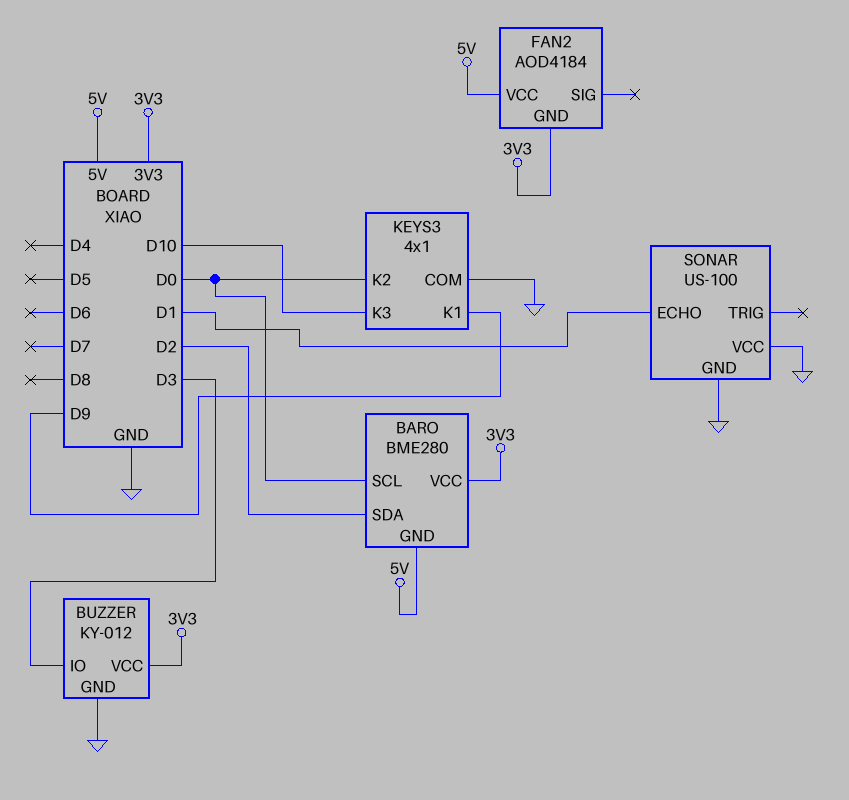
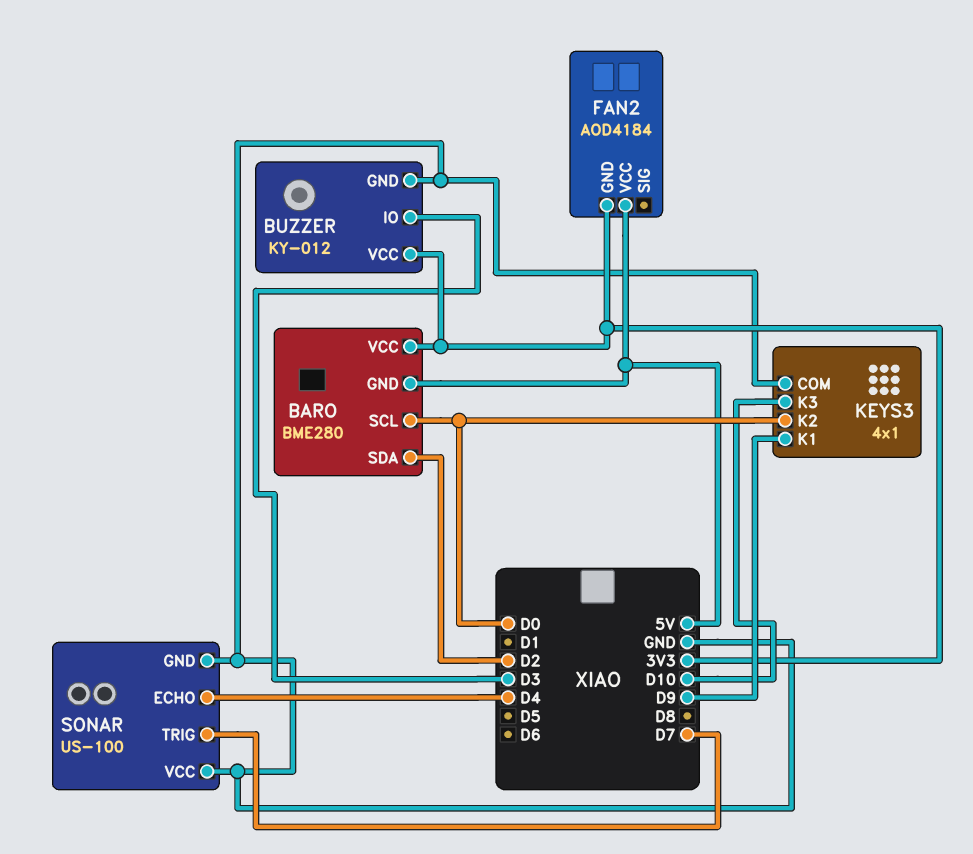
SONAR pin ECHO: D1 -> D4
SONAR pin TRIG: none -> D7

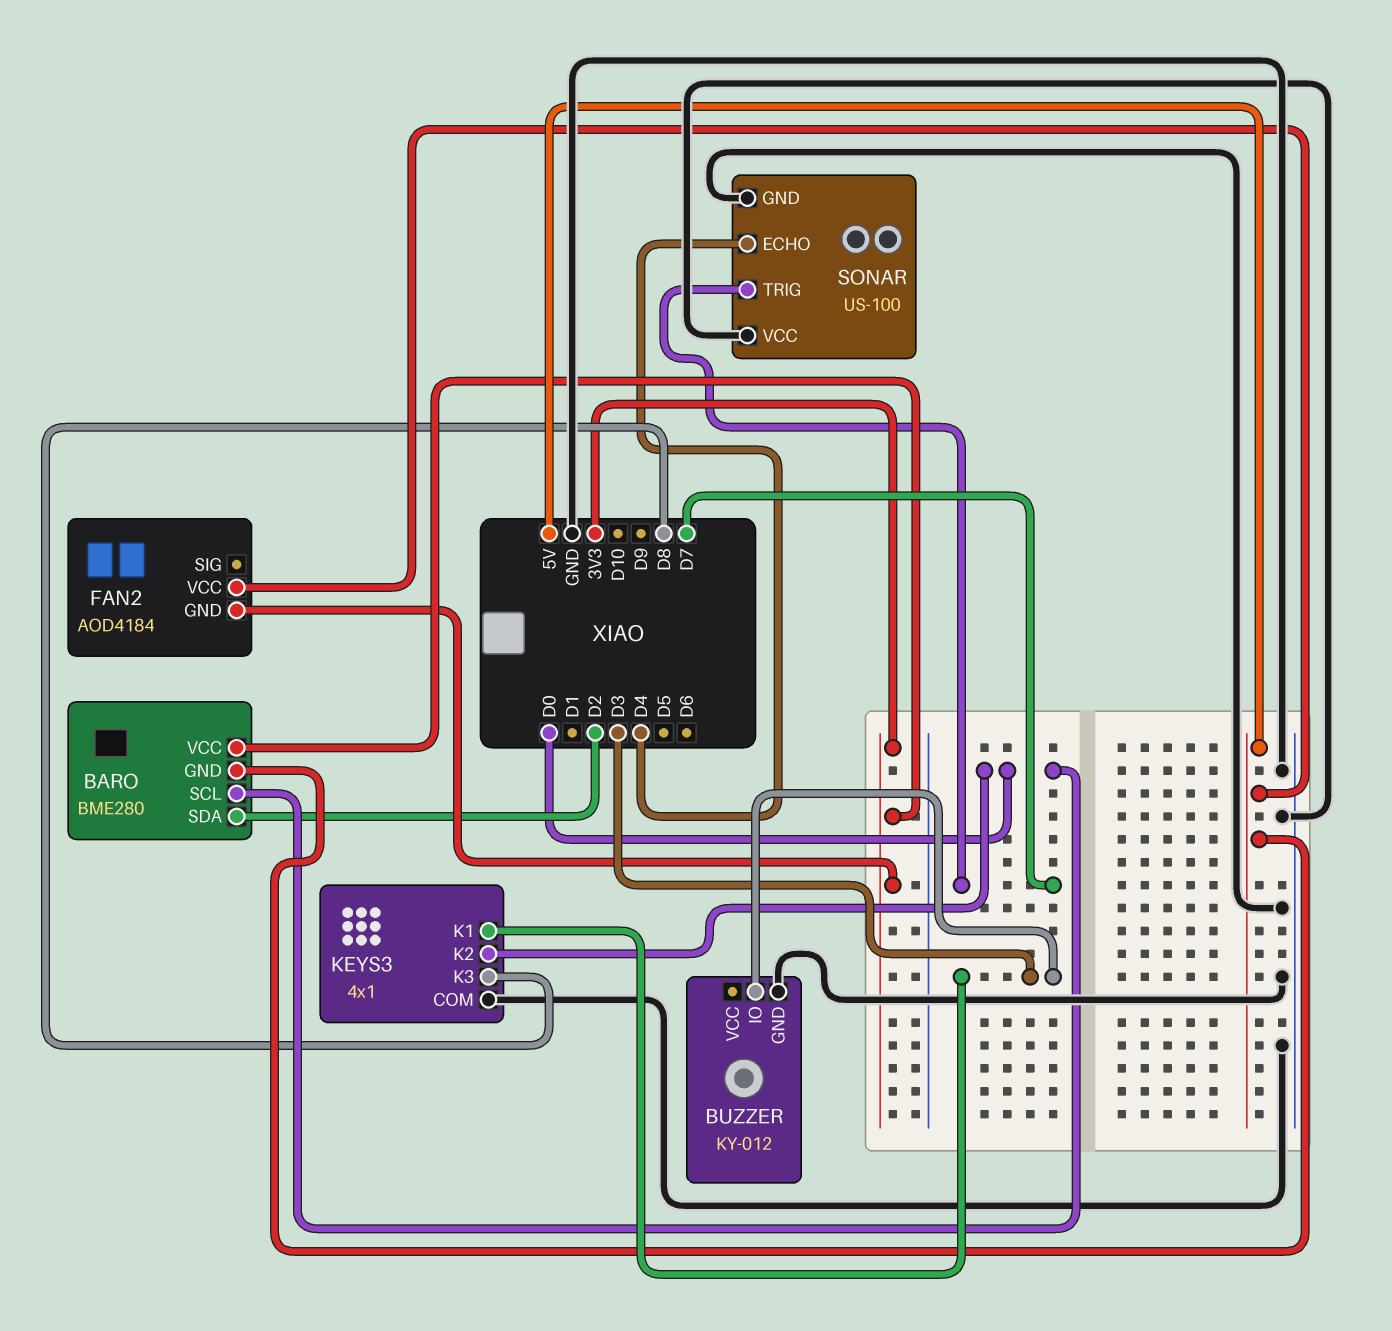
BUZZER pin VCC: 3V3 -> none
KEYS3 pin K1: D9 -> D3
KEYS3 pin K3: D10 -> D8

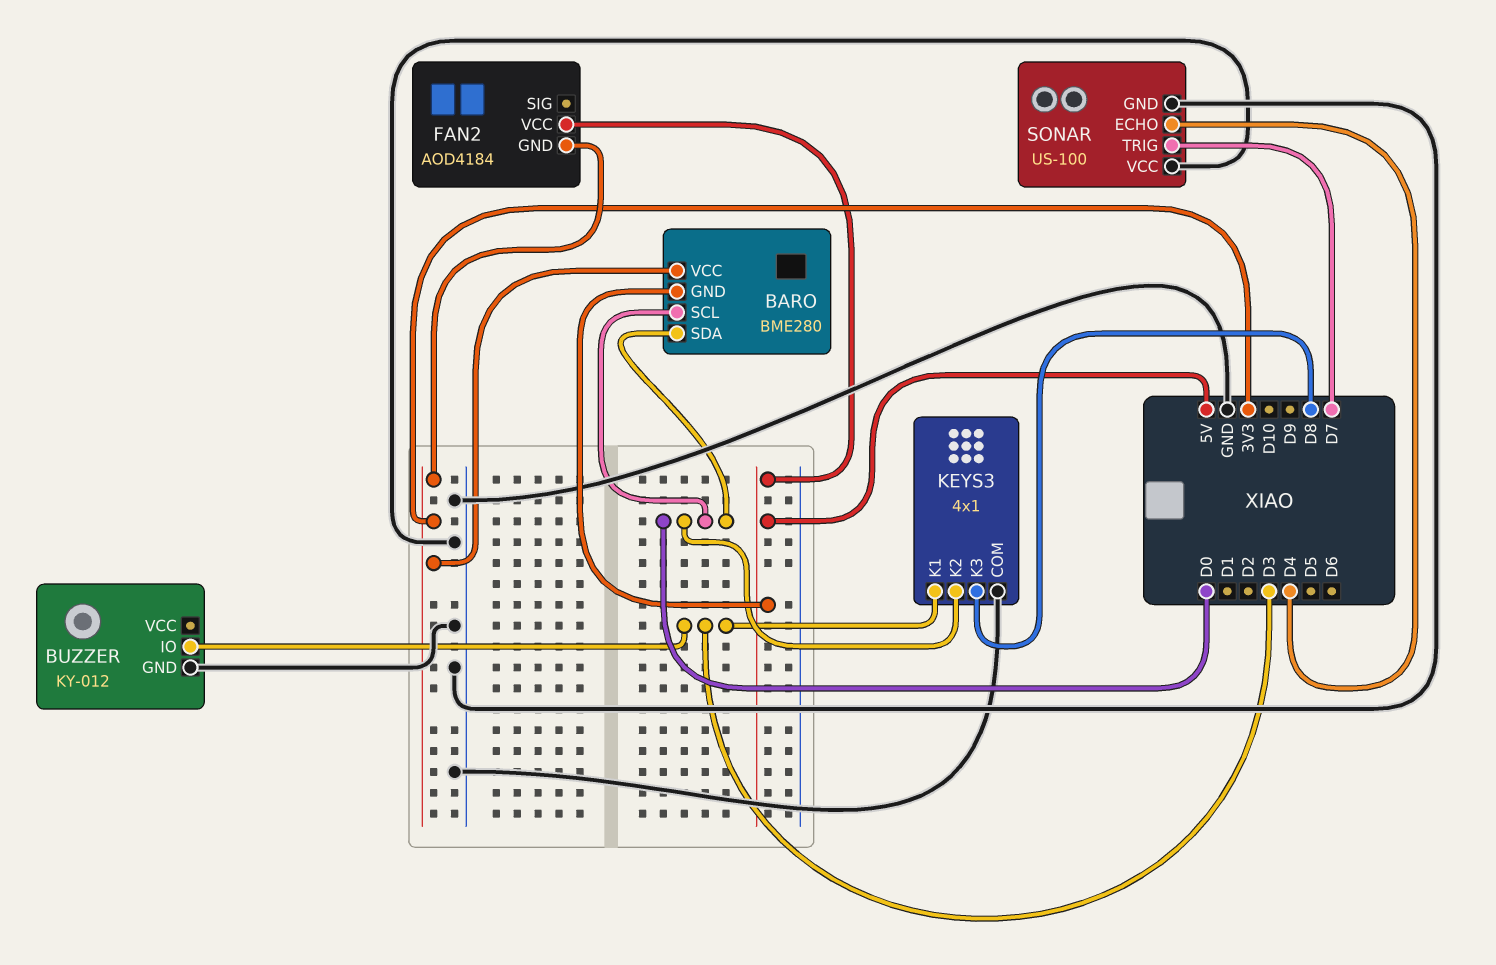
BARO pin SDA: D2 -> D0

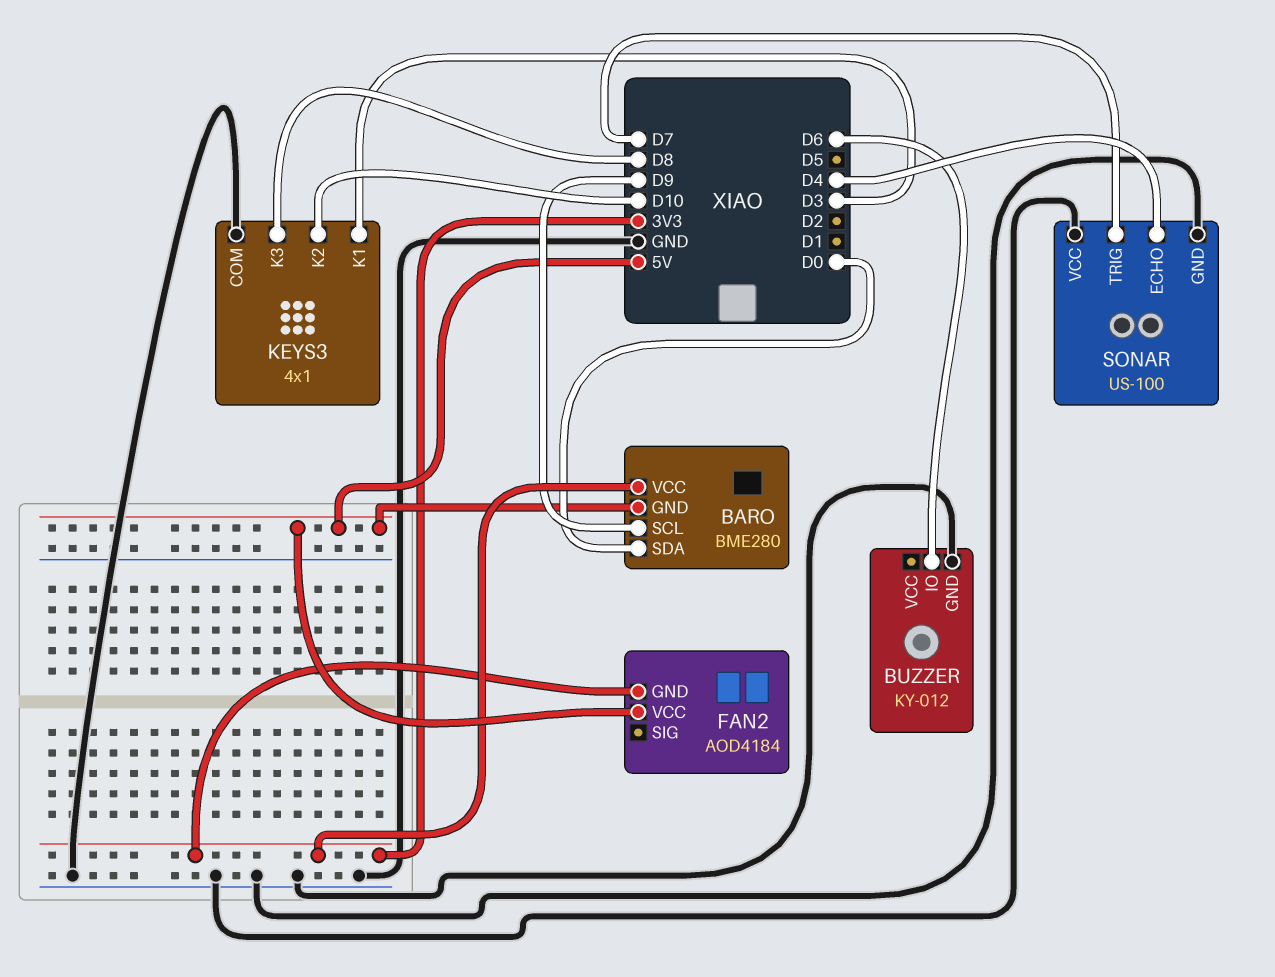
BARO pin SCL: D0 -> D9
BUZZER pin IO: D3 -> D6
KEYS3 pin K2: D0 -> D10

